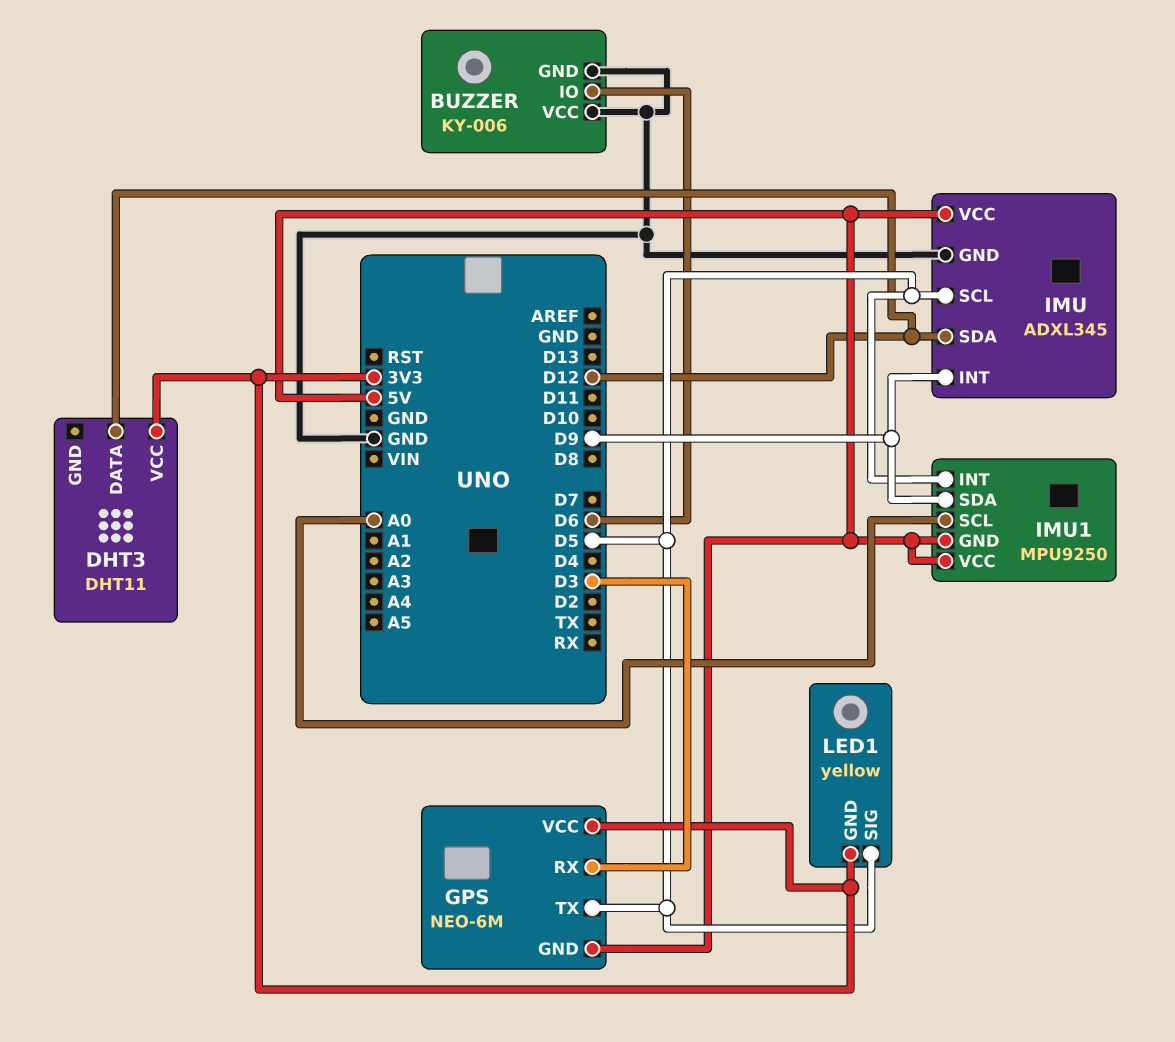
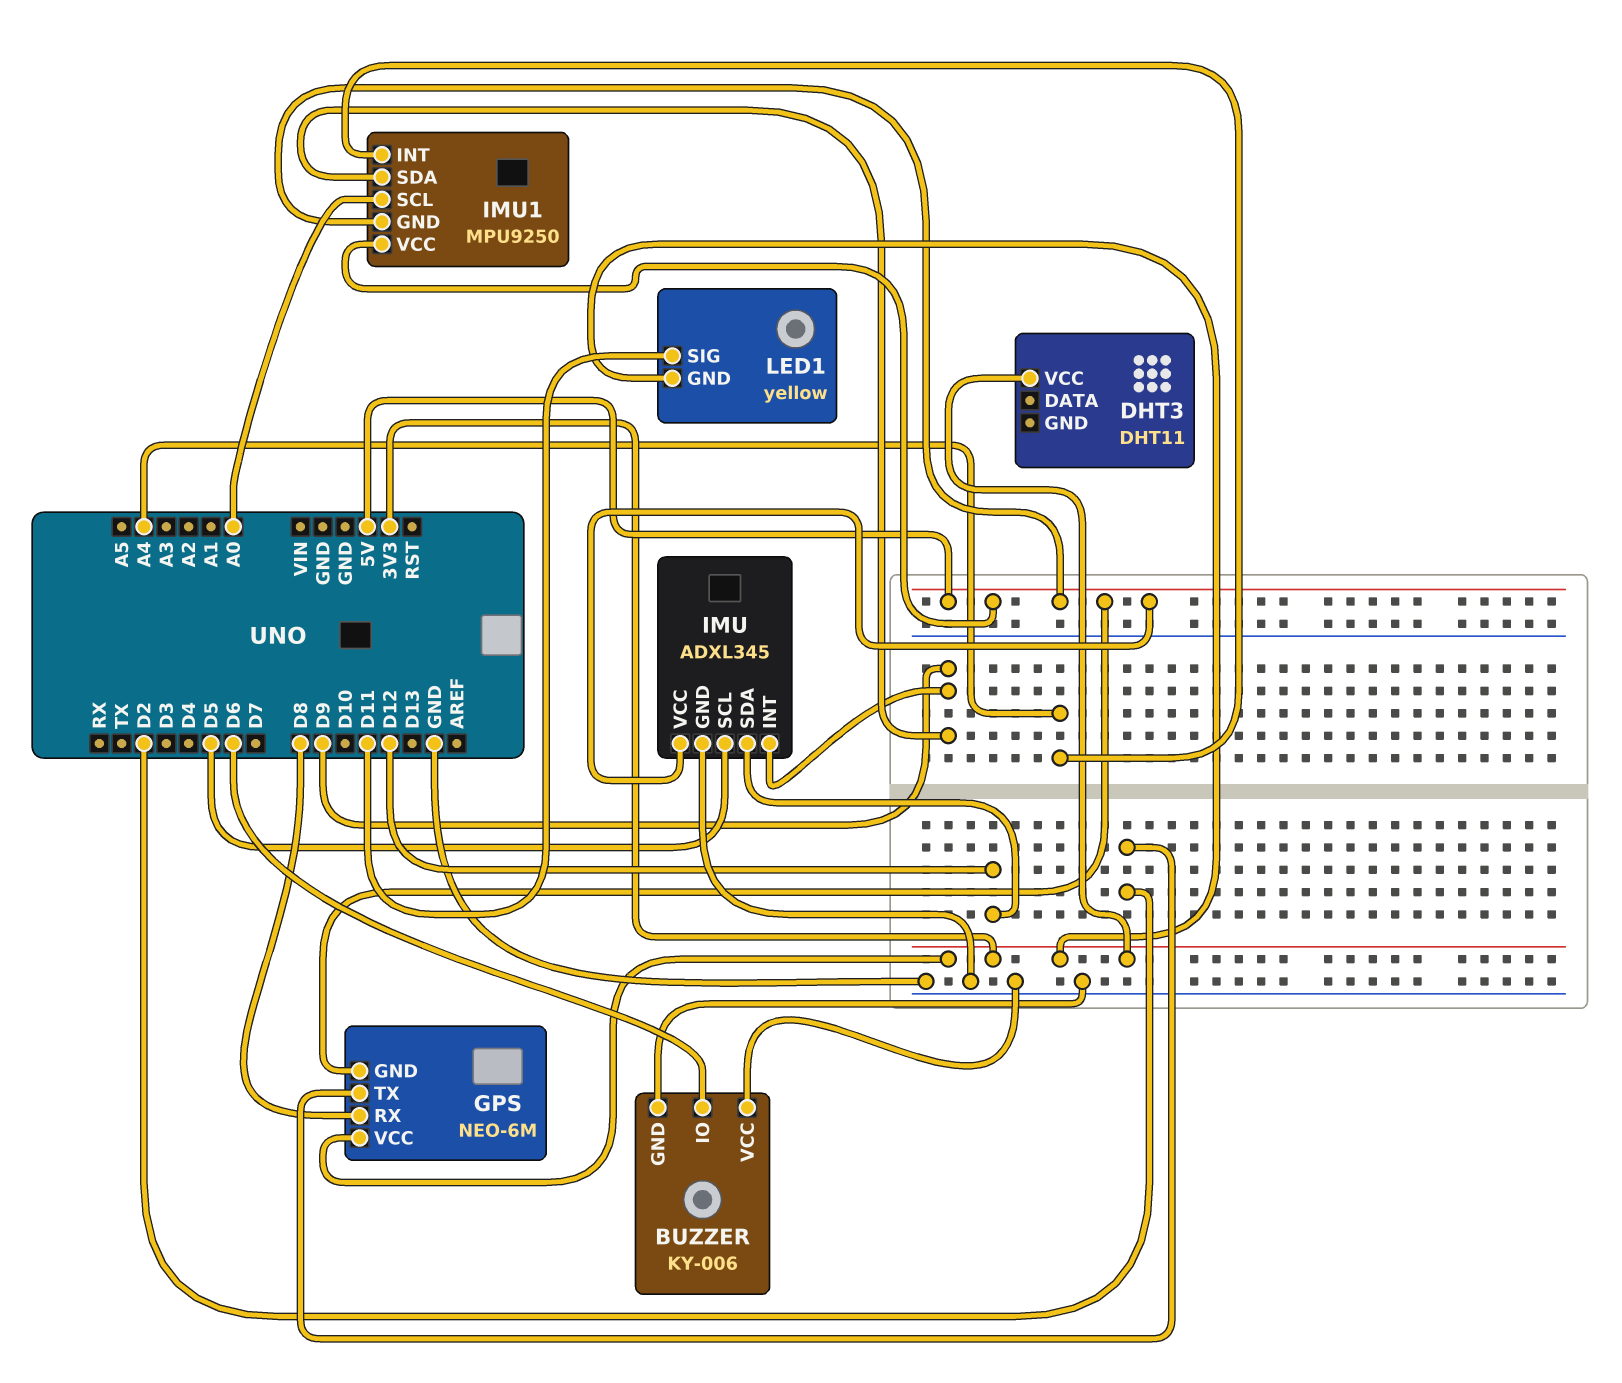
DHT3 pin DATA: D12 -> none
GPS pin RX: D3 -> D8
GPS pin TX: D5 -> D2
IMU1 pin INT: D5 -> A4
LED1 pin SIG: D5 -> D11

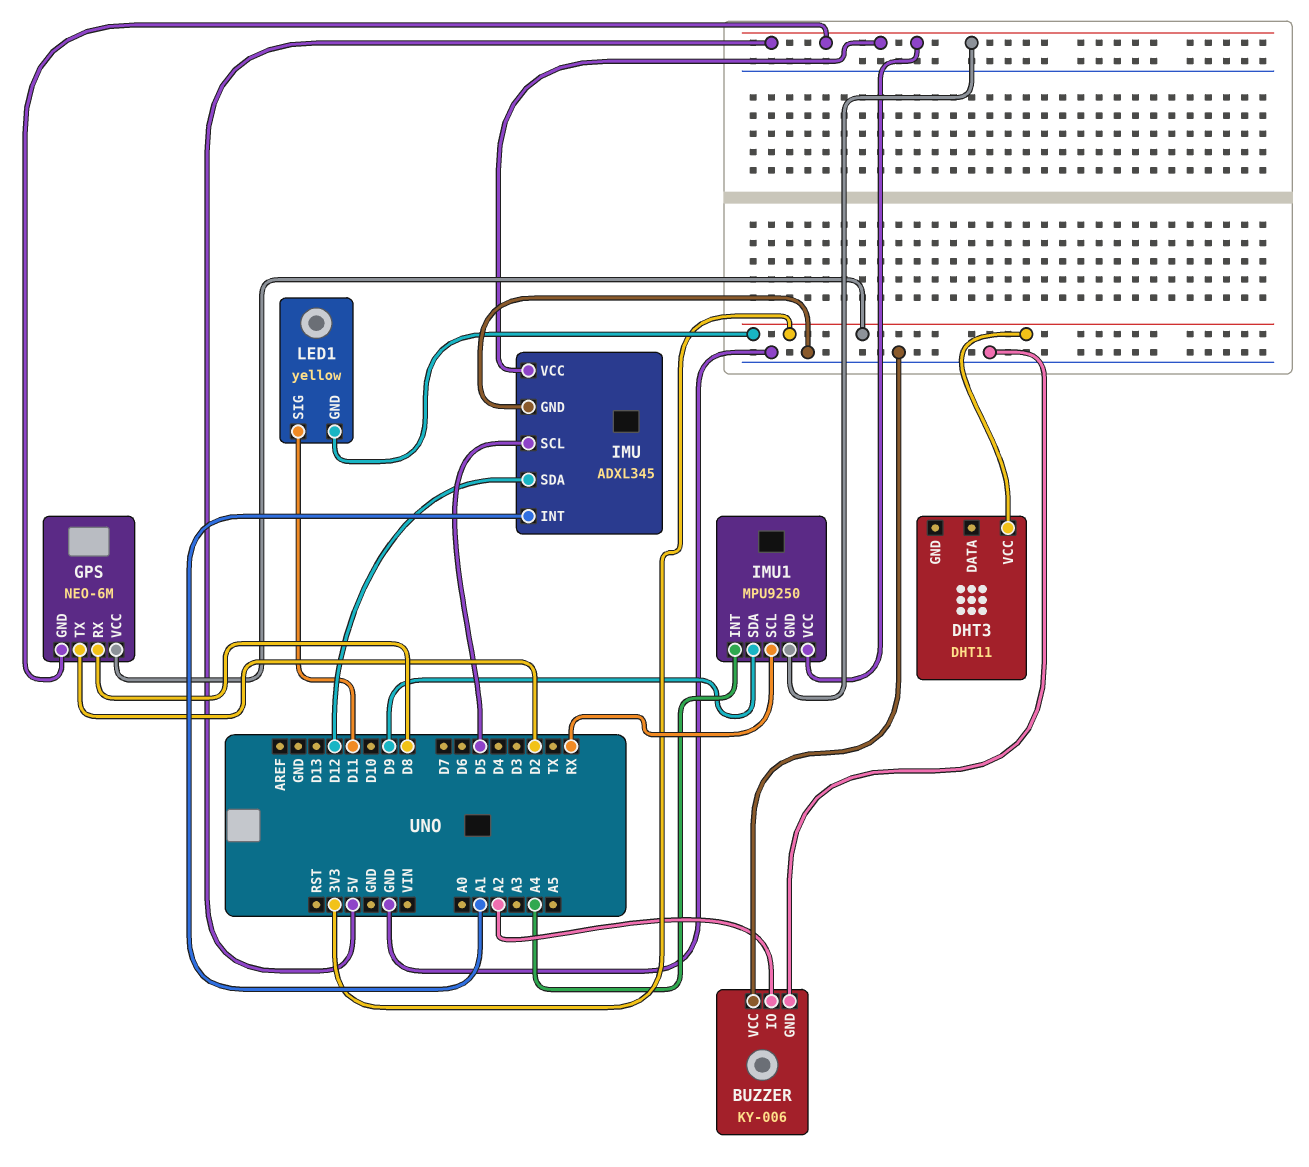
BUZZER pin IO: D6 -> A2
IMU pin INT: D9 -> A1
IMU1 pin SCL: A0 -> RX

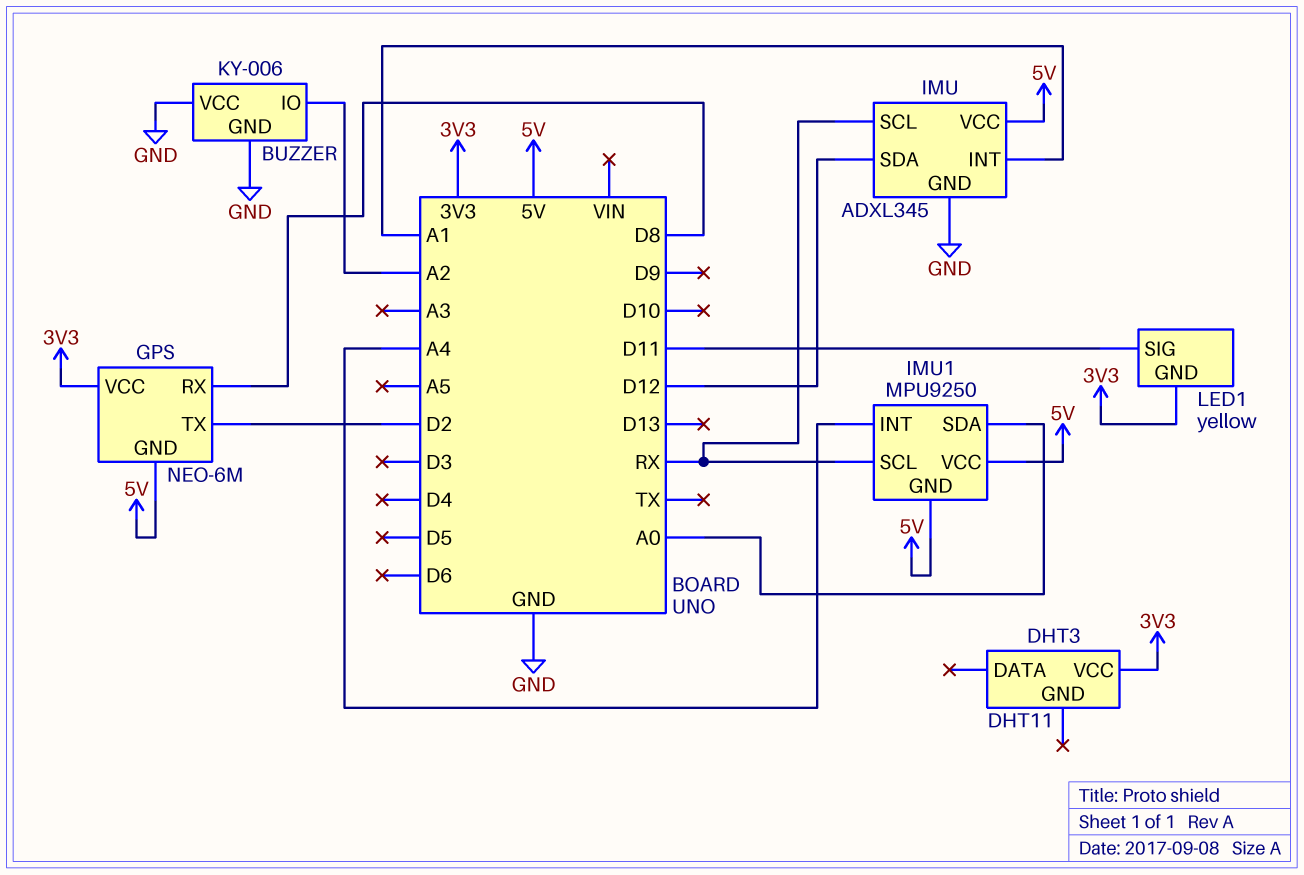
IMU pin SCL: D5 -> RX
IMU1 pin SDA: D9 -> A0

